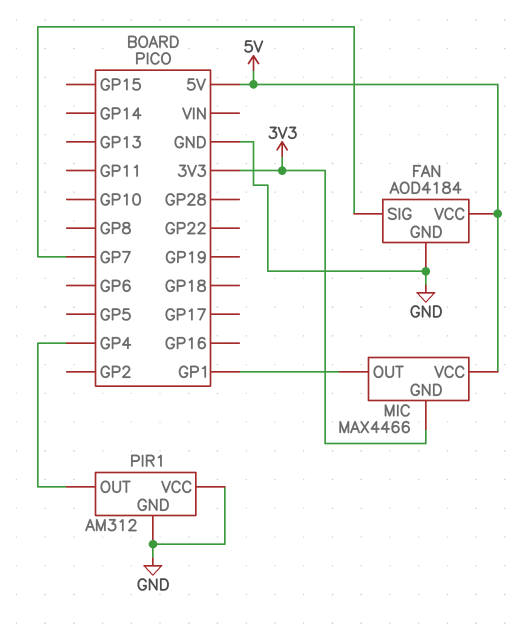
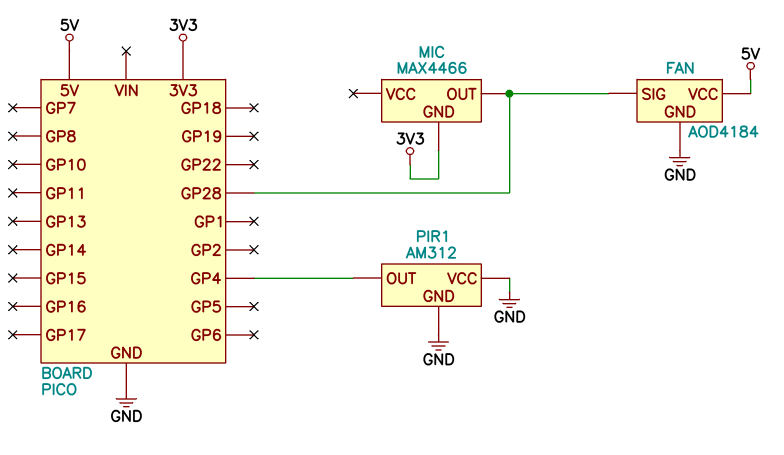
FAN pin SIG: GP7 -> GP28
MIC pin OUT: GP1 -> GP28
MIC pin VCC: 5V -> none

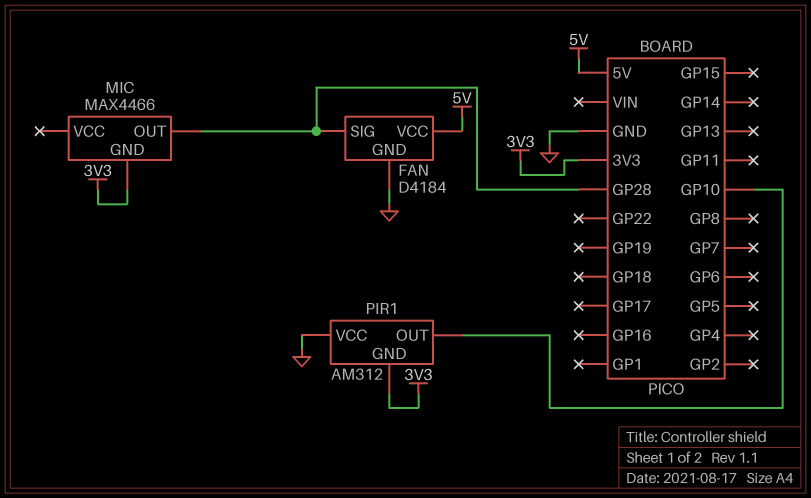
FAN: AOD4184 -> D4184
PIR1 pin GND: GND -> 3V3
PIR1 pin OUT: GP4 -> GP10

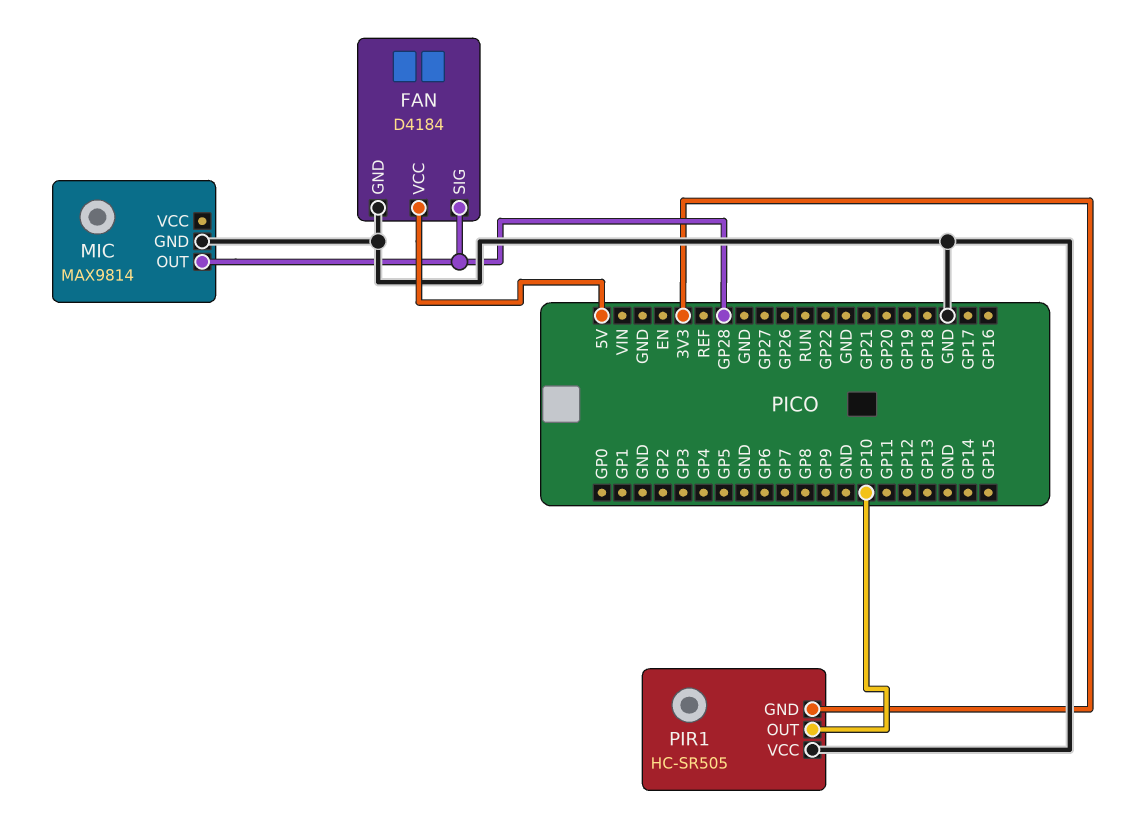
MIC: MAX4466 -> MAX9814
MIC pin GND: 3V3 -> GND
PIR1: AM312 -> HC-SR505

